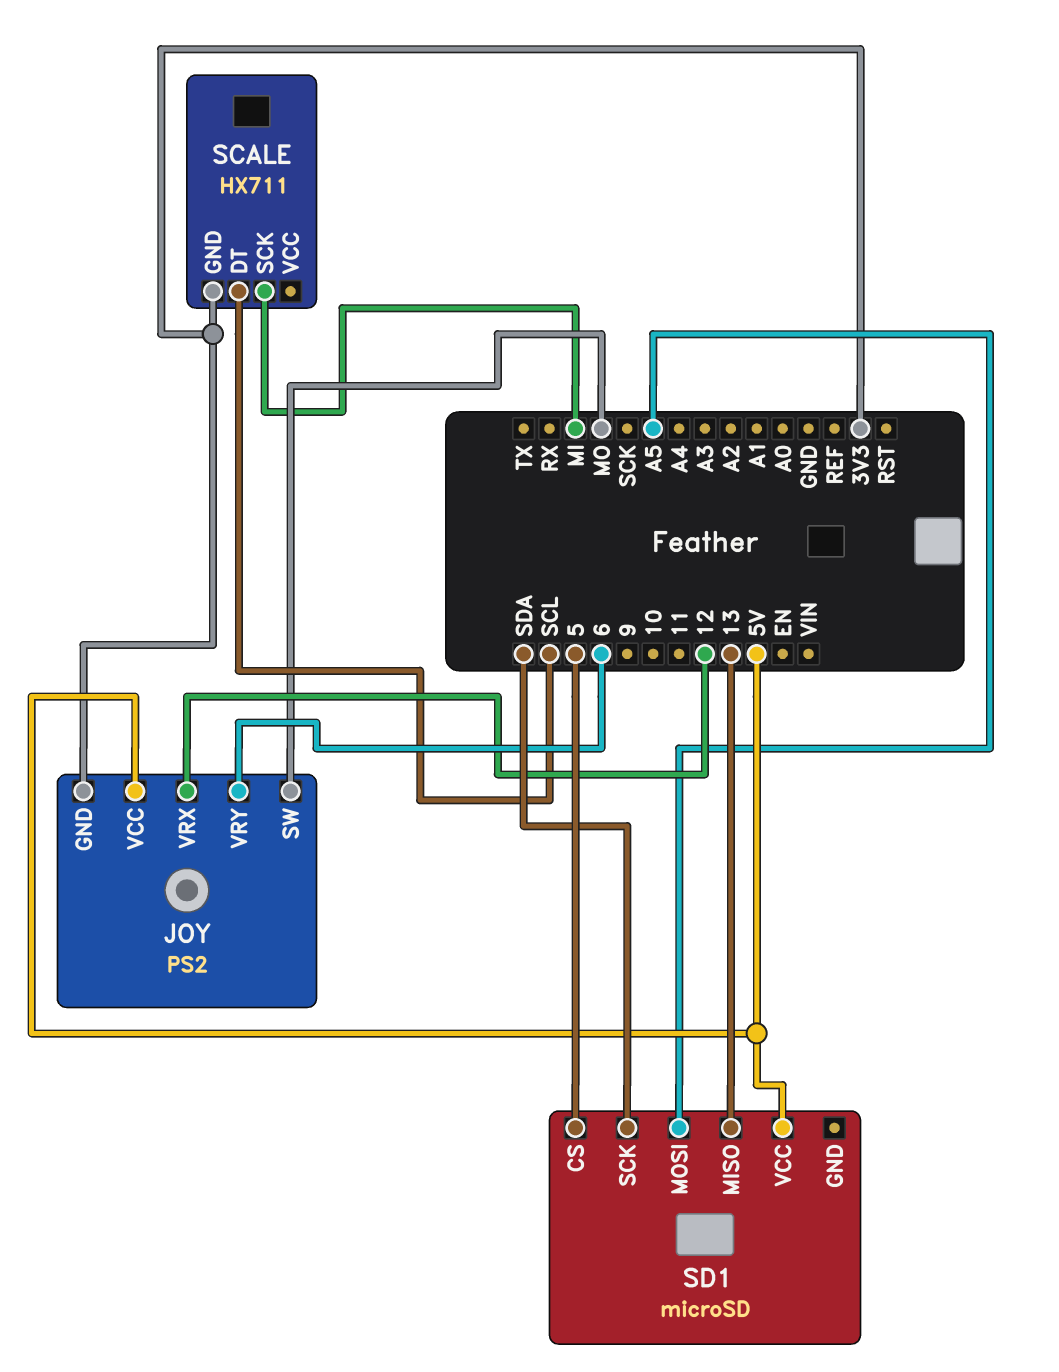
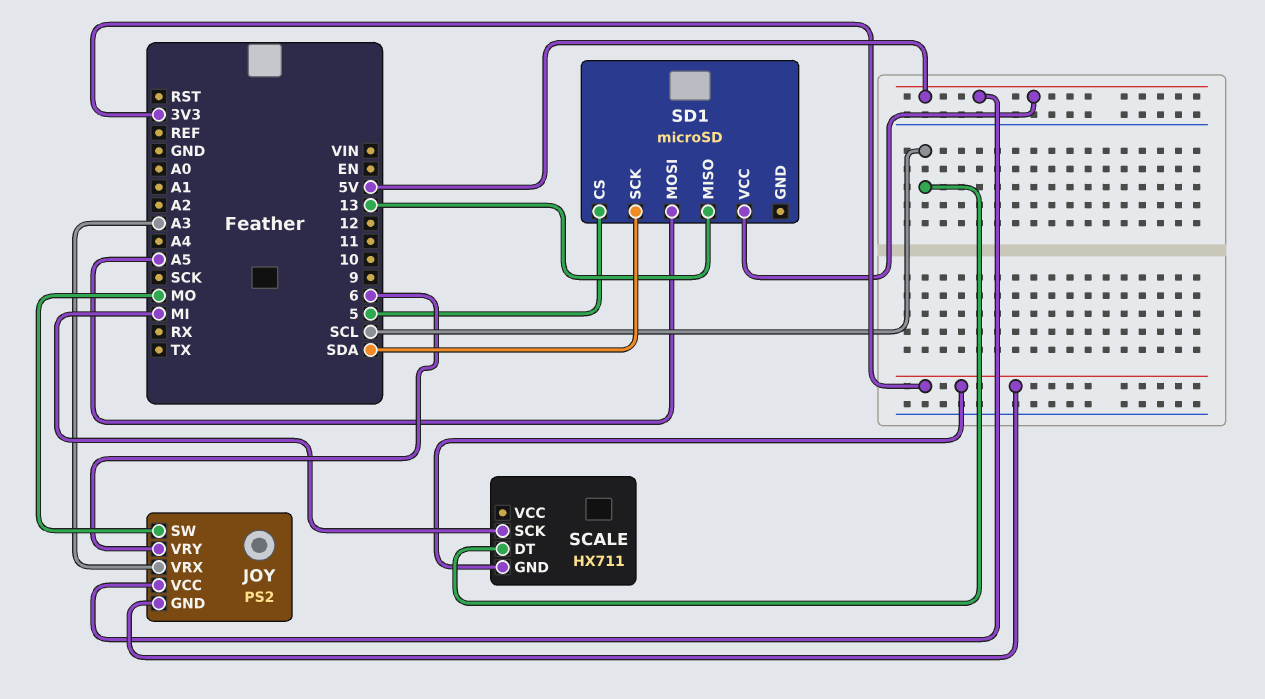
JOY pin VRX: 12 -> A3

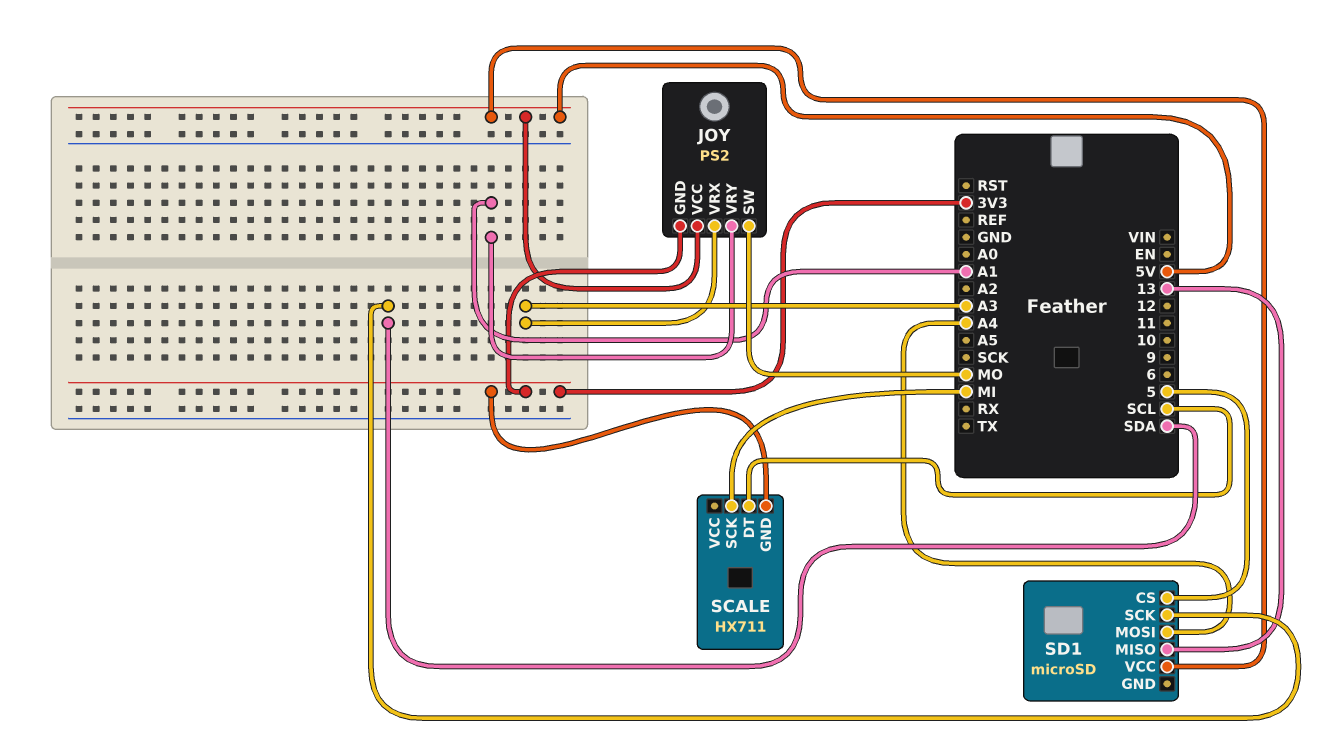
JOY pin VRY: 6 -> A1
SD1 pin MOSI: A5 -> A4

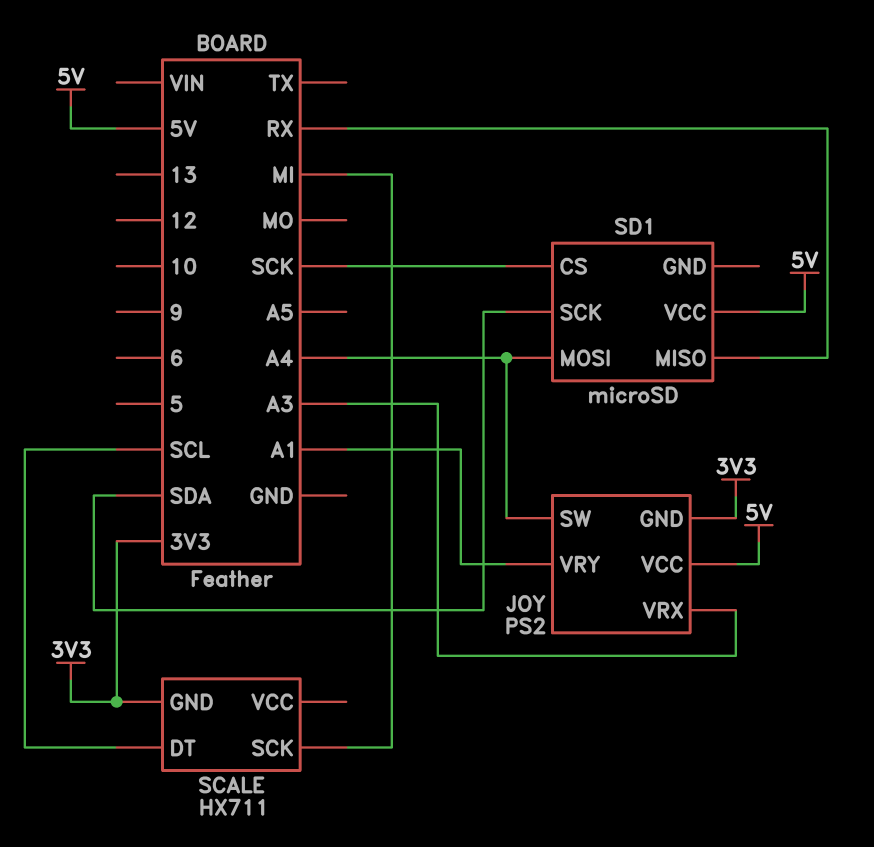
JOY pin SW: MO -> A4
SD1 pin CS: 5 -> SCK
SD1 pin MISO: 13 -> RX

